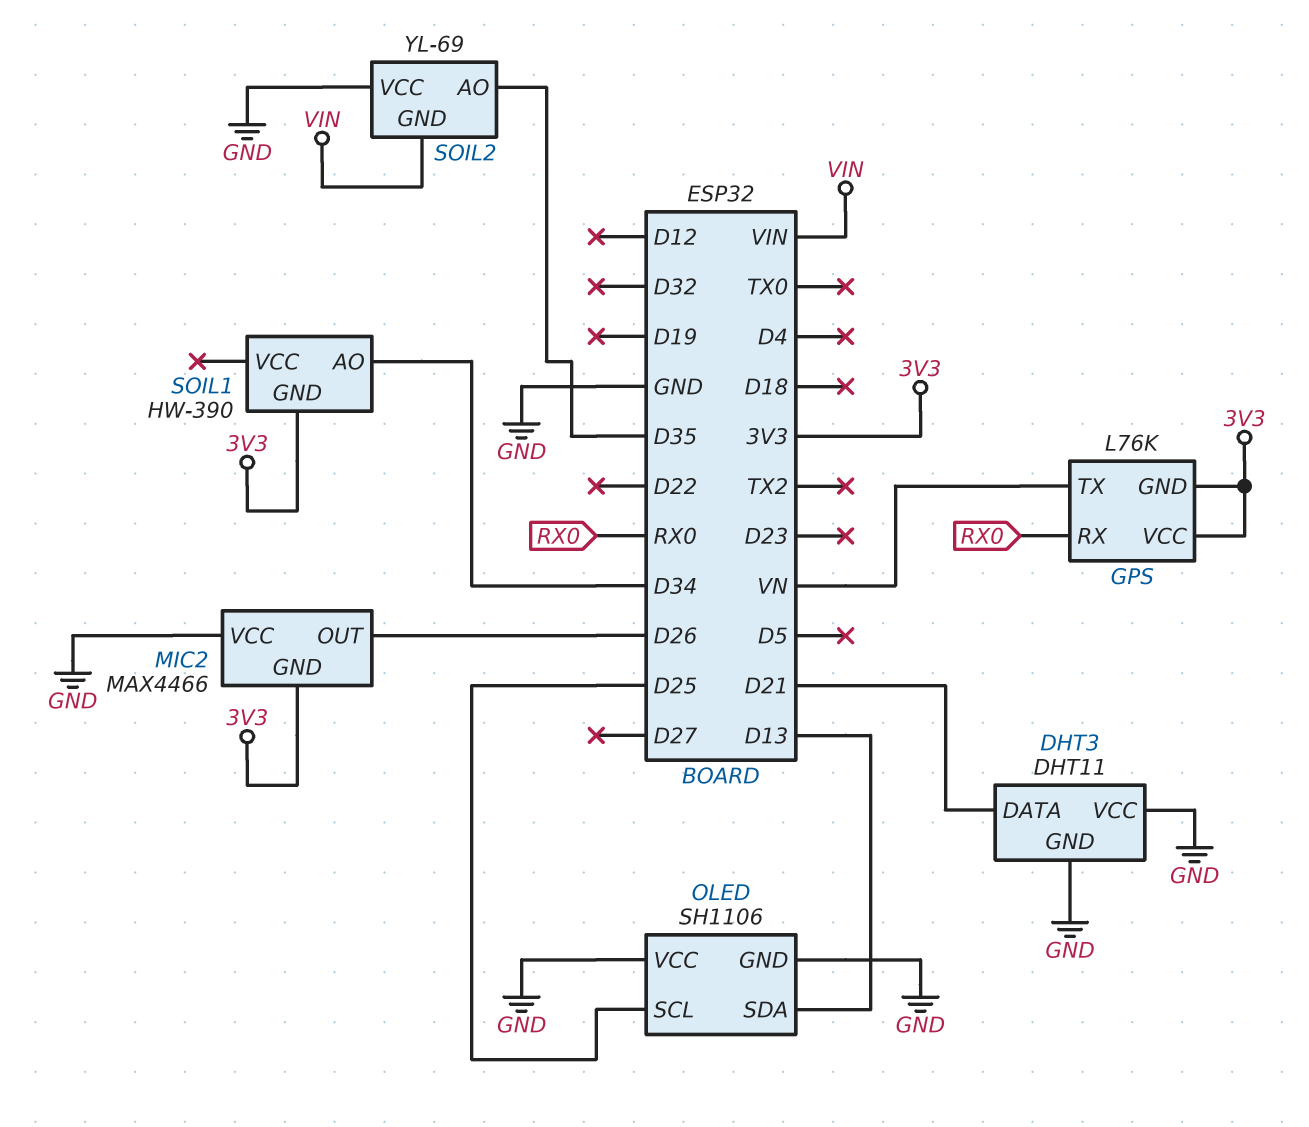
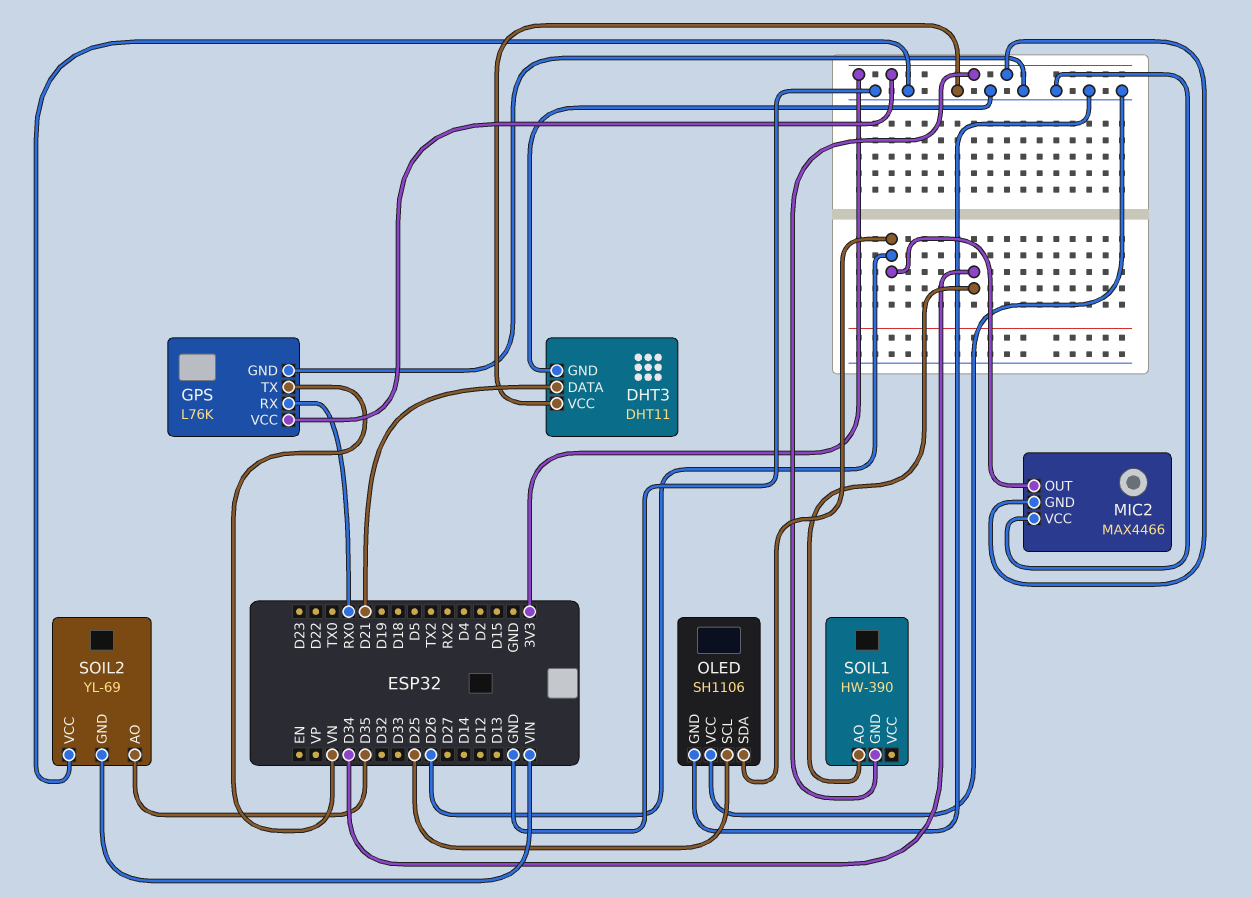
GPS pin GND: 3V3 -> GND
OLED pin SDA: D13 -> D26

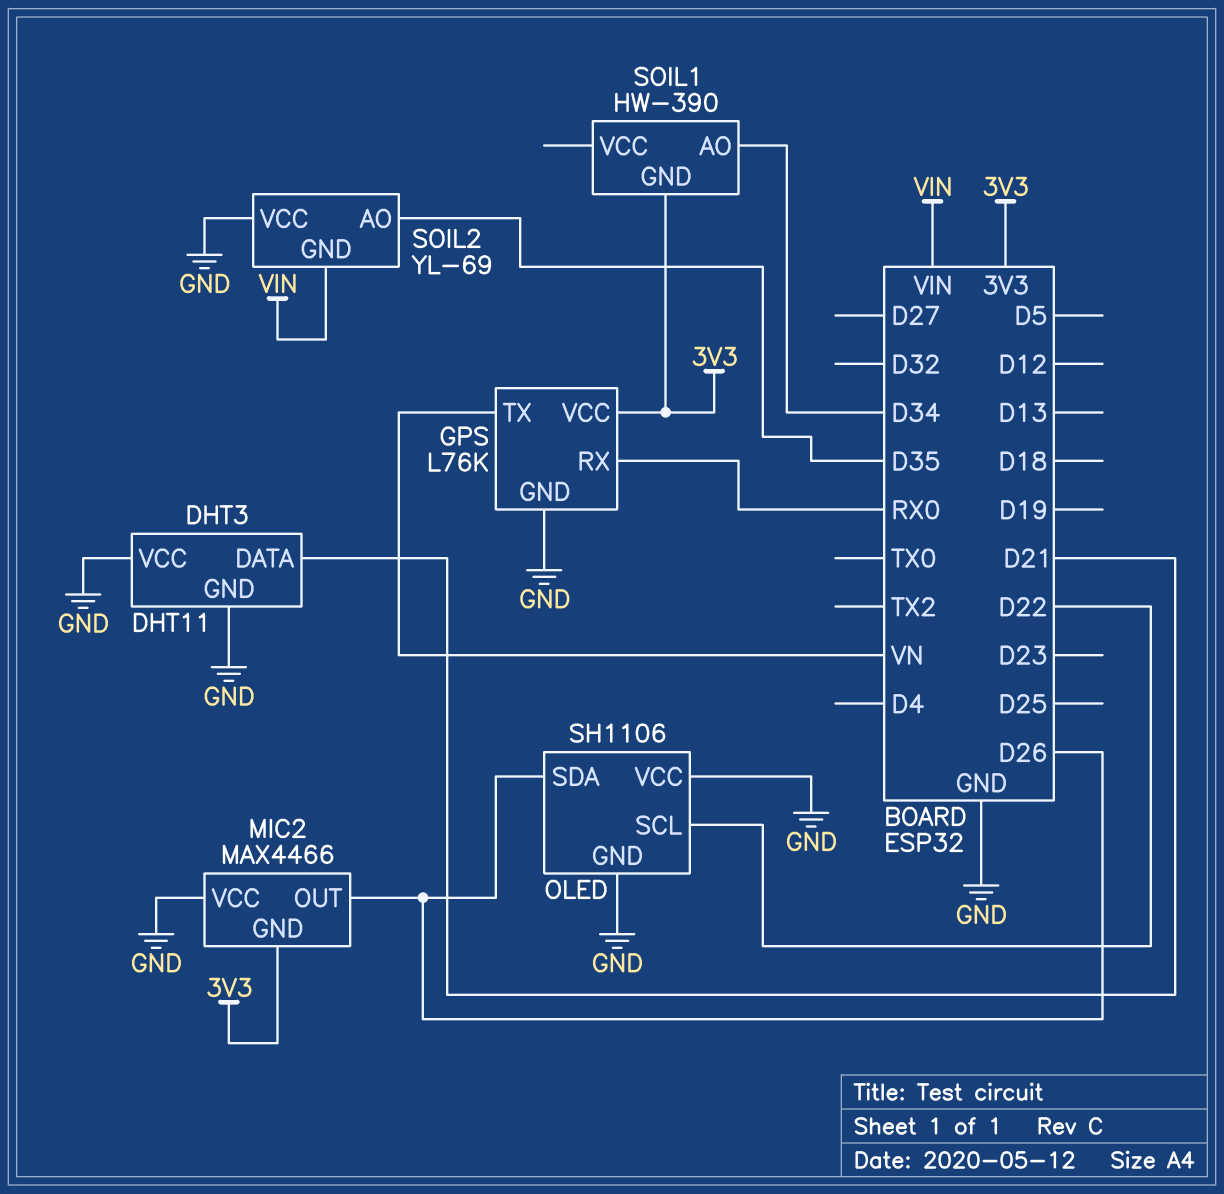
OLED pin SCL: D25 -> D22

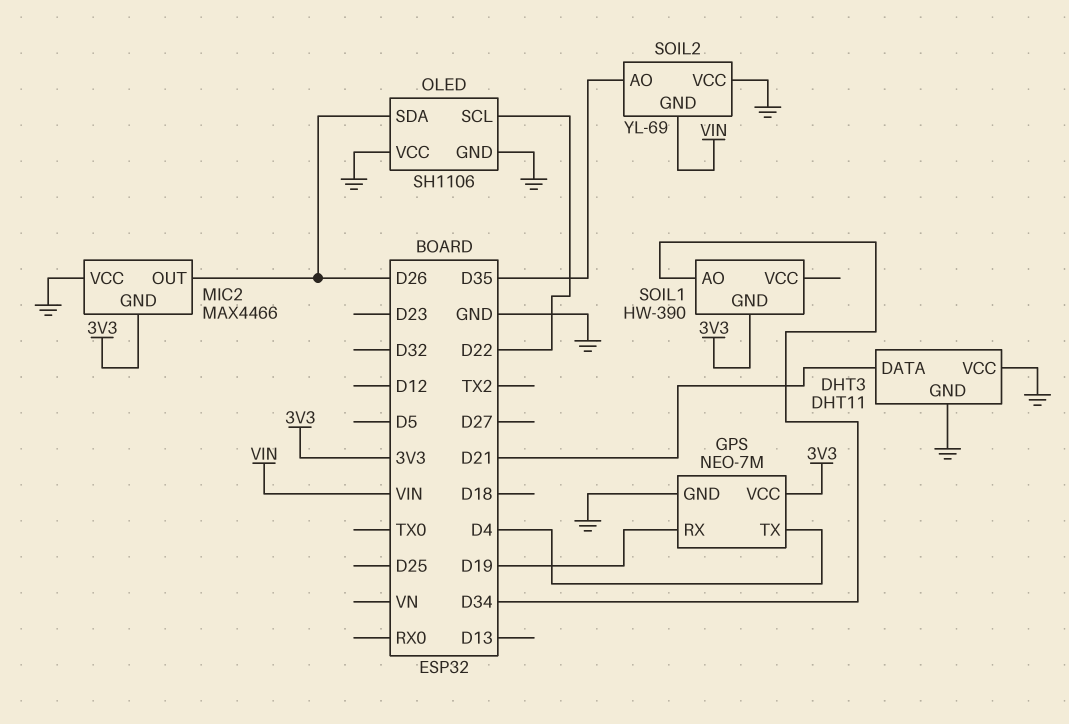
GPS: L76K -> NEO-7M
GPS pin RX: RX0 -> D19
GPS pin TX: VN -> D4

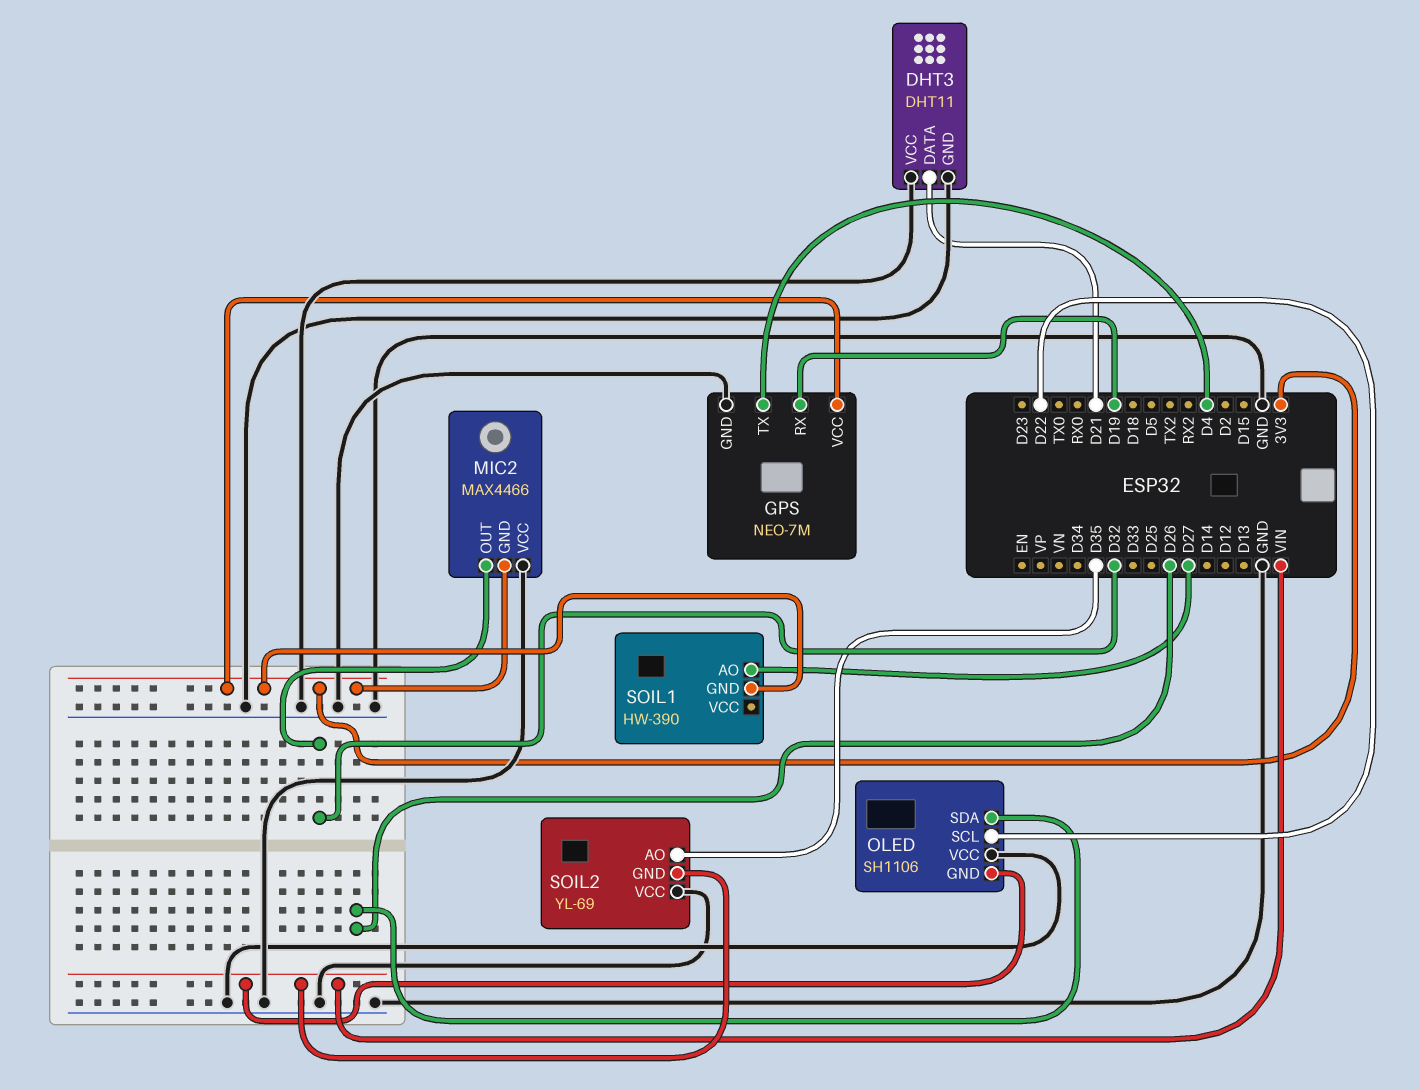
MIC2 pin OUT: D26 -> D32
OLED pin GND: GND -> VIN
SOIL1 pin AO: D34 -> D27

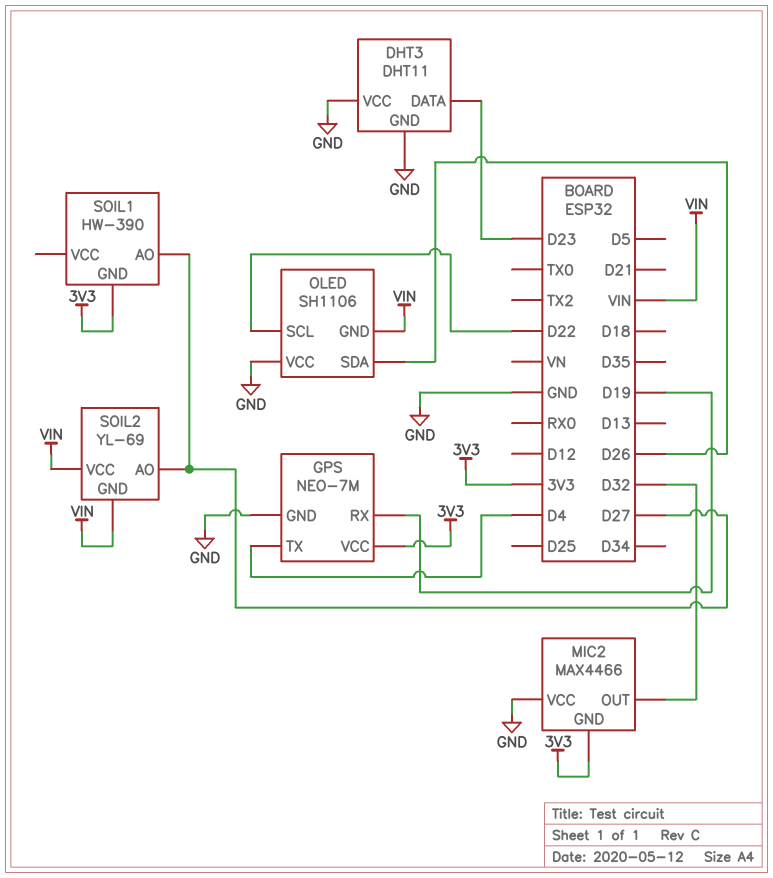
DHT3 pin DATA: D21 -> D23
SOIL2 pin AO: D35 -> D27
SOIL2 pin VCC: GND -> VIN

